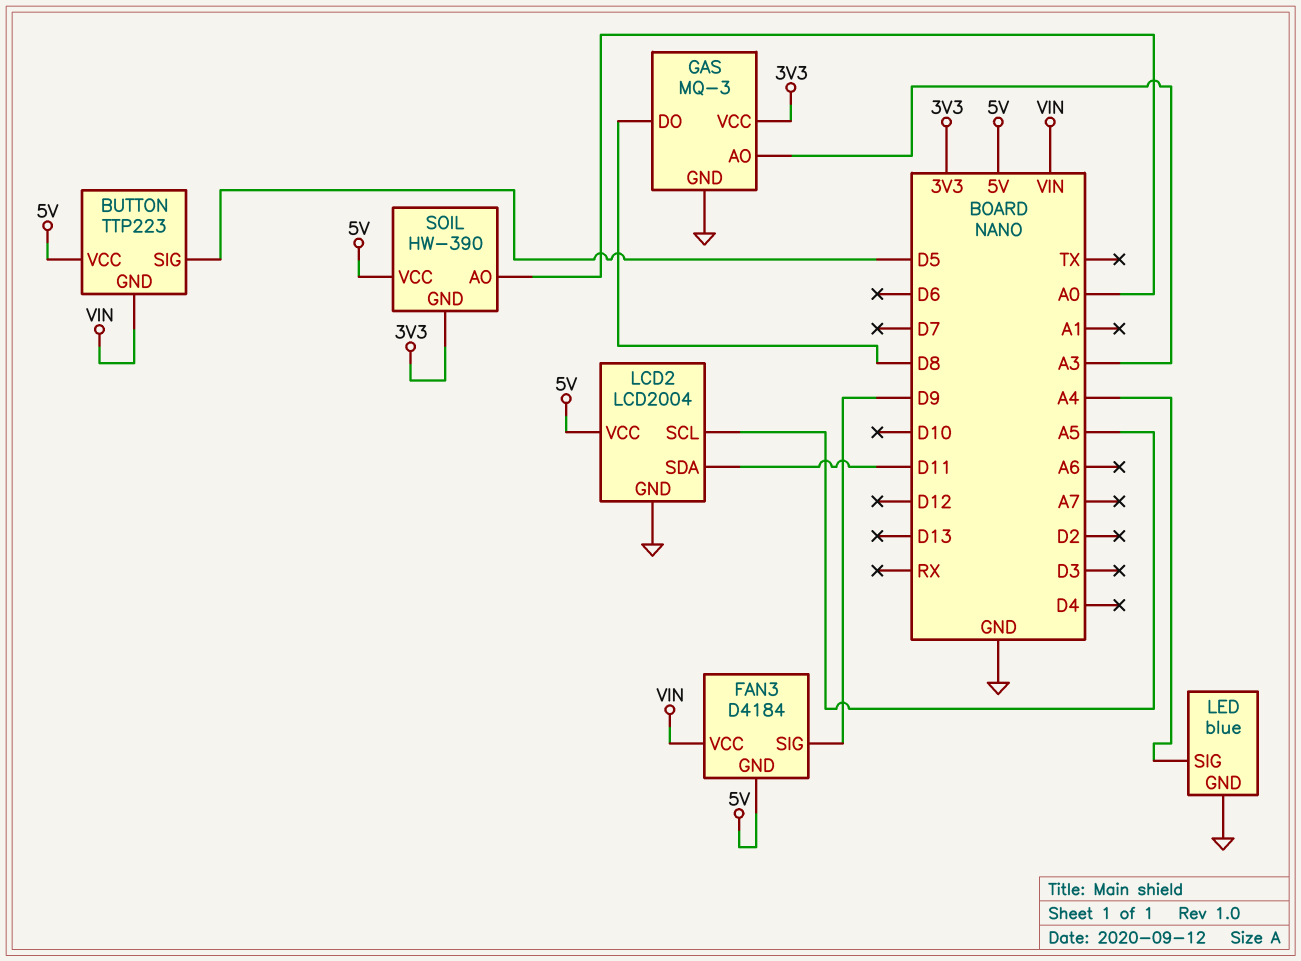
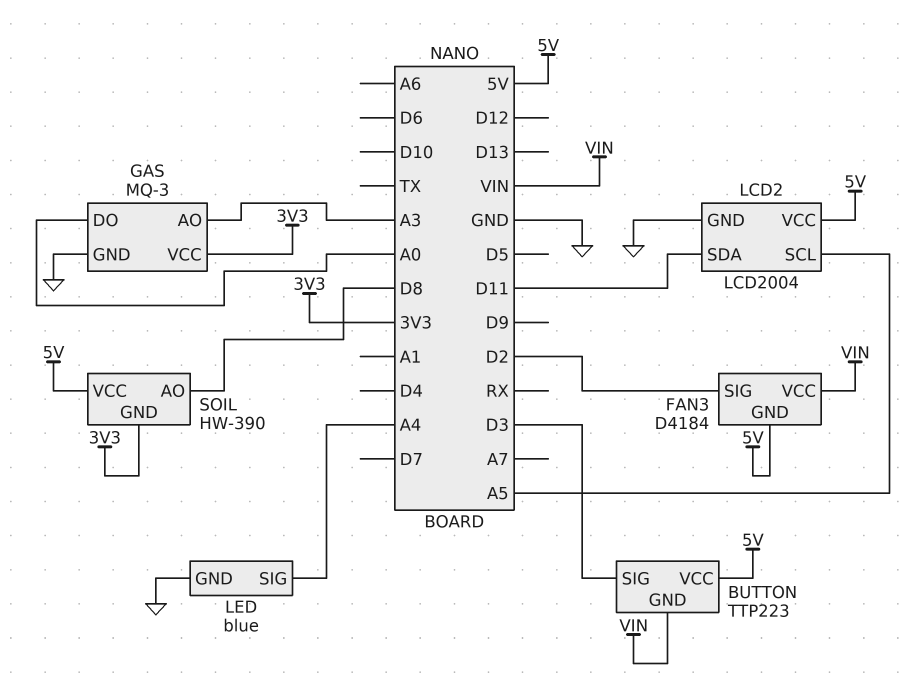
BUTTON pin SIG: D5 -> D3
FAN3 pin SIG: D9 -> D2
GAS pin DO: D8 -> A0
SOIL pin AO: A0 -> D8

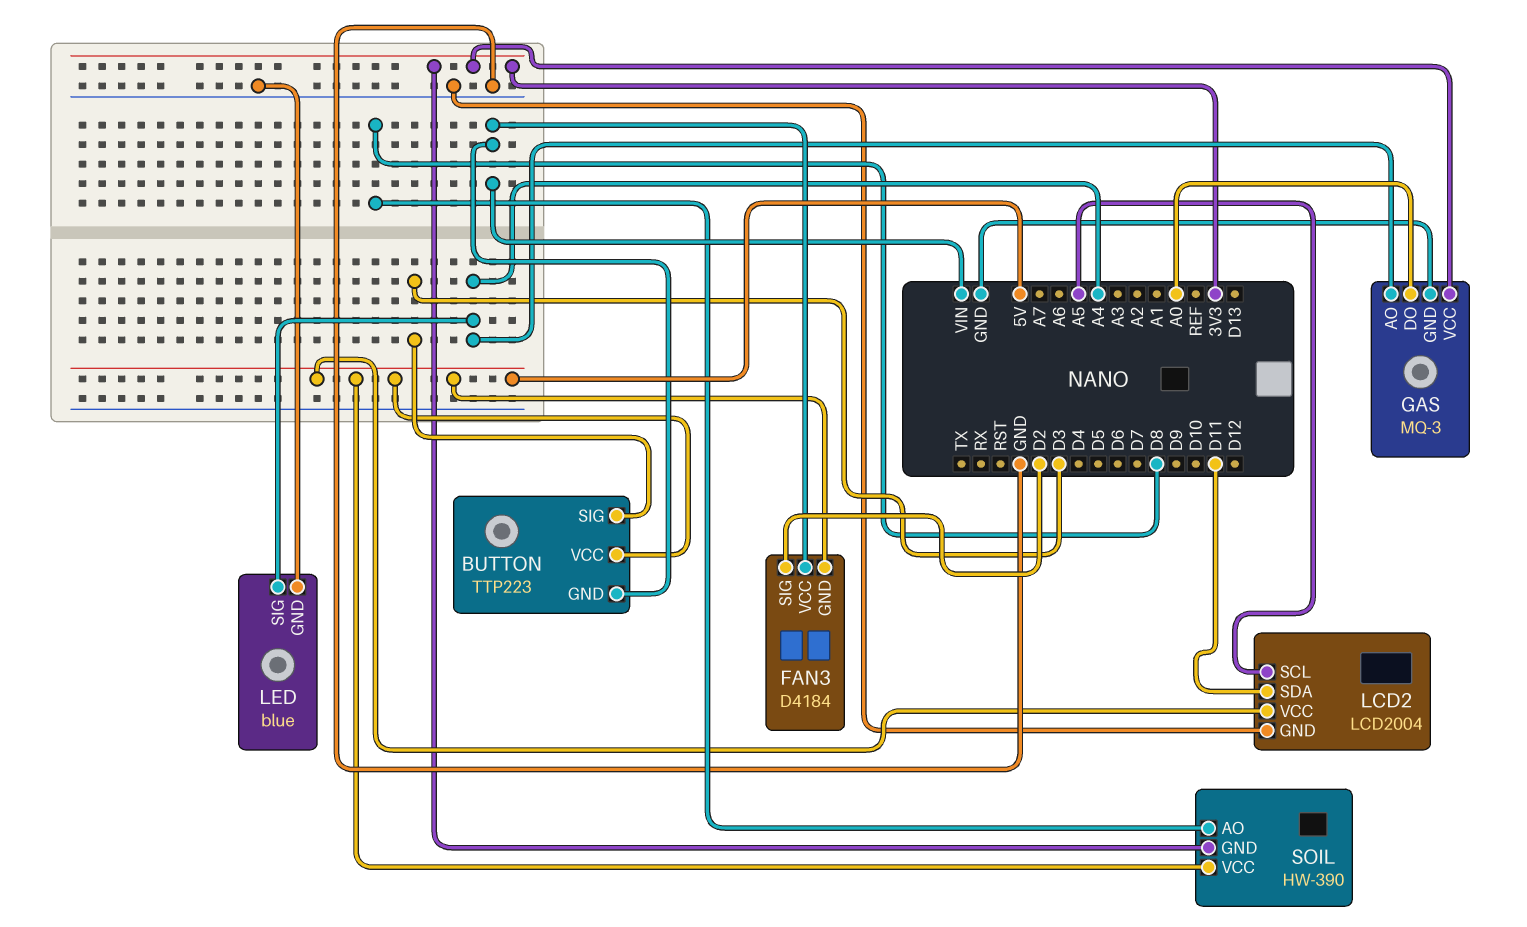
GAS pin AO: A3 -> A4

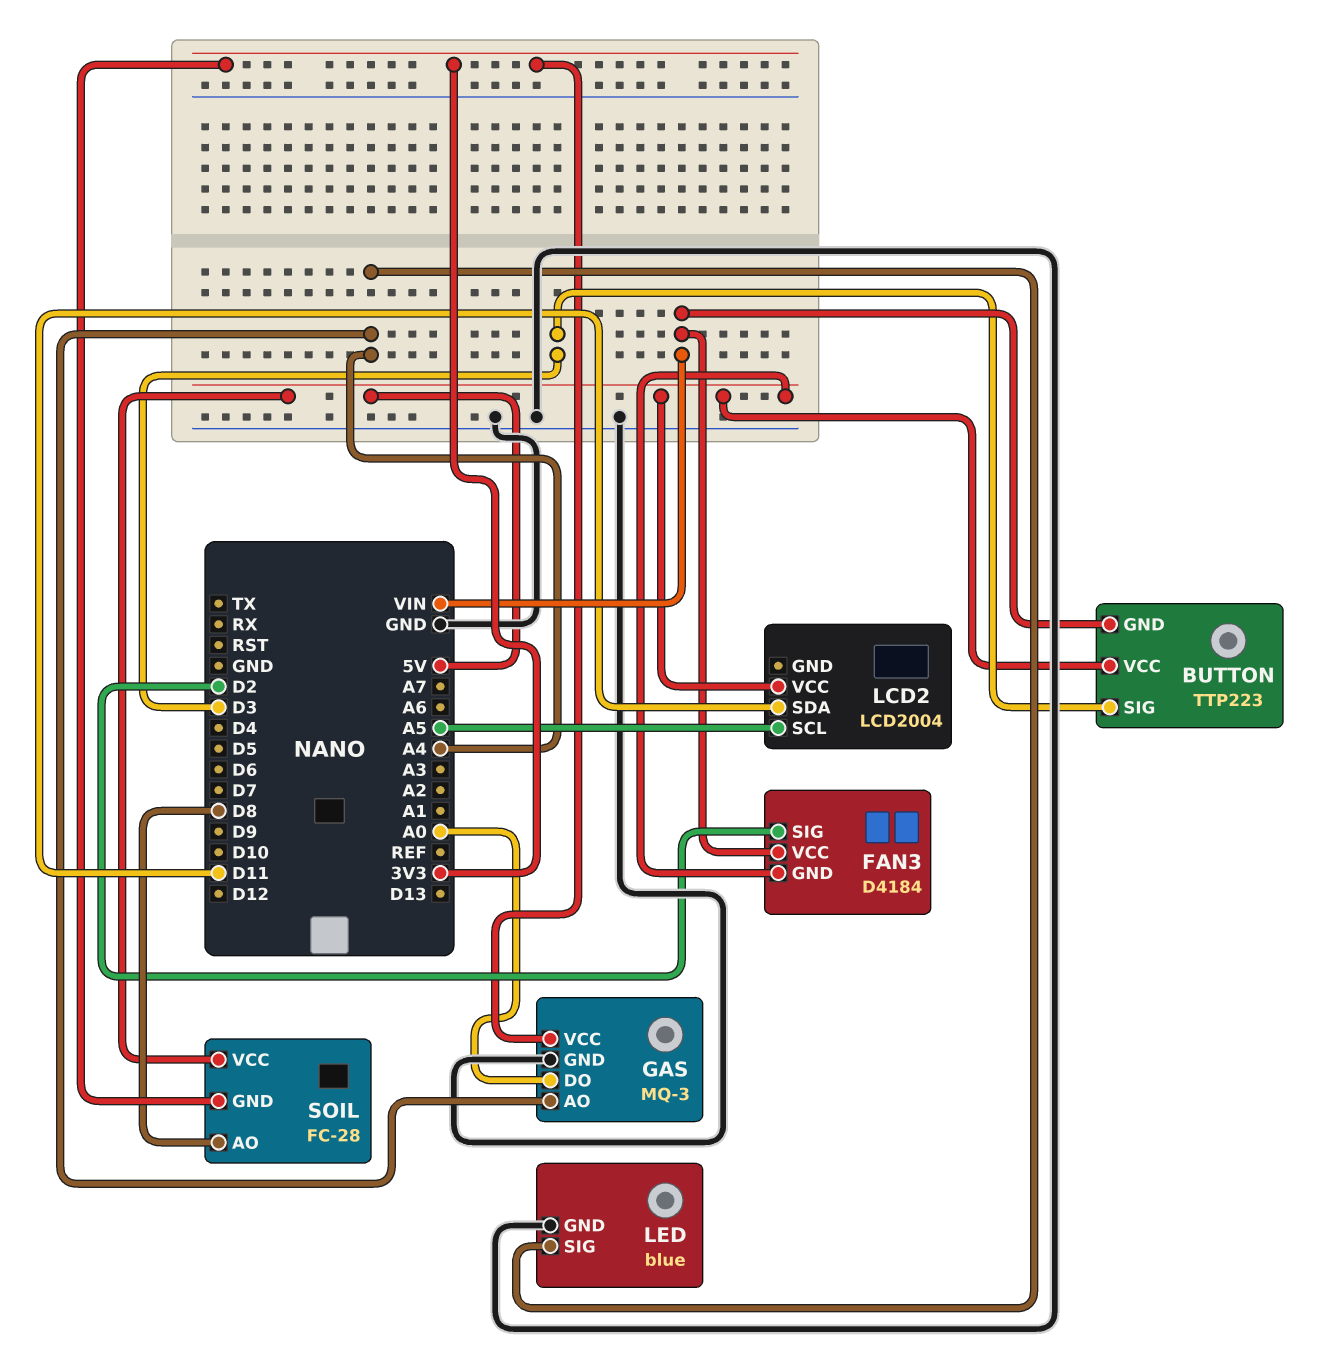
LCD2 pin GND: GND -> none
SOIL: HW-390 -> FC-28

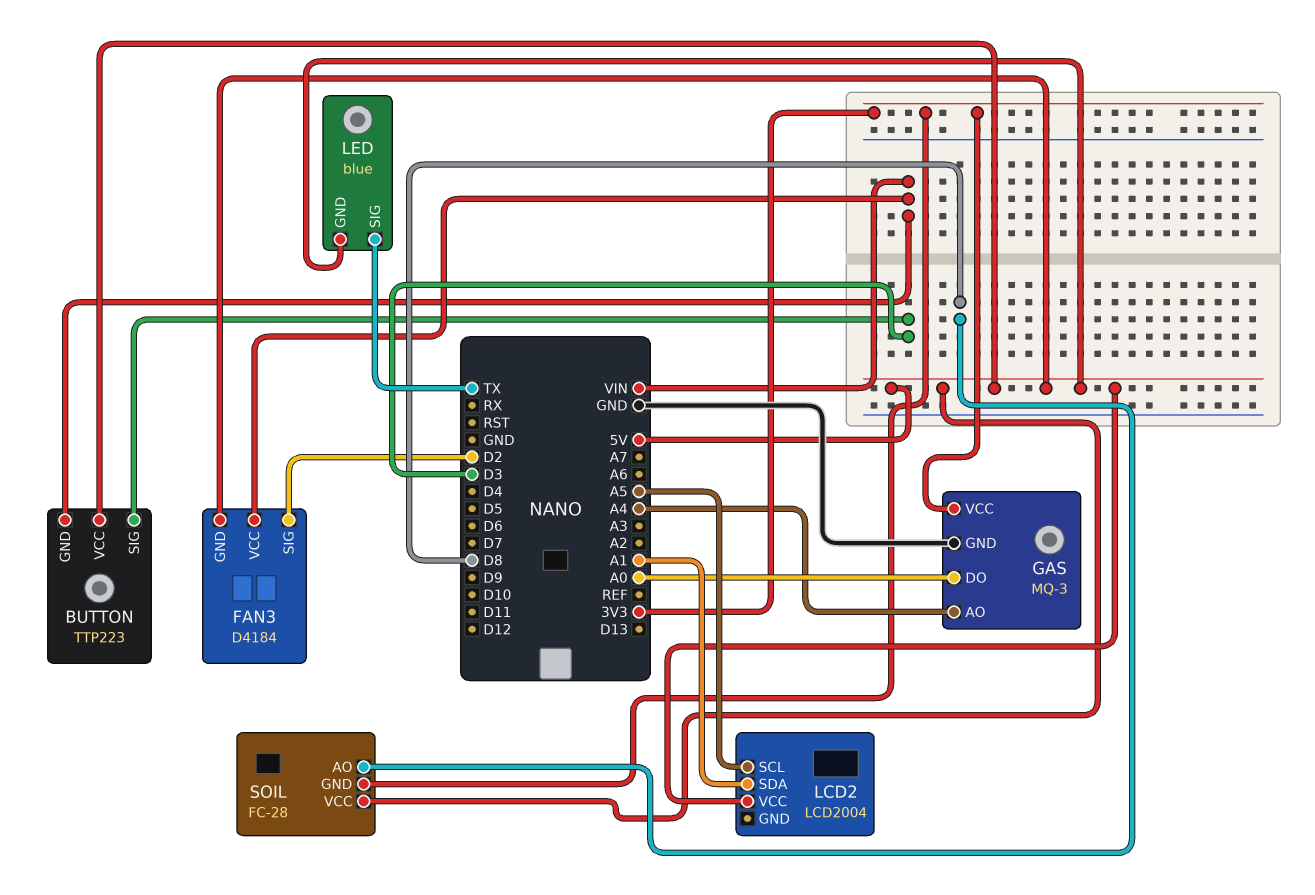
LCD2 pin SDA: D11 -> A1
LED pin GND: GND -> 5V
LED pin SIG: A4 -> TX

